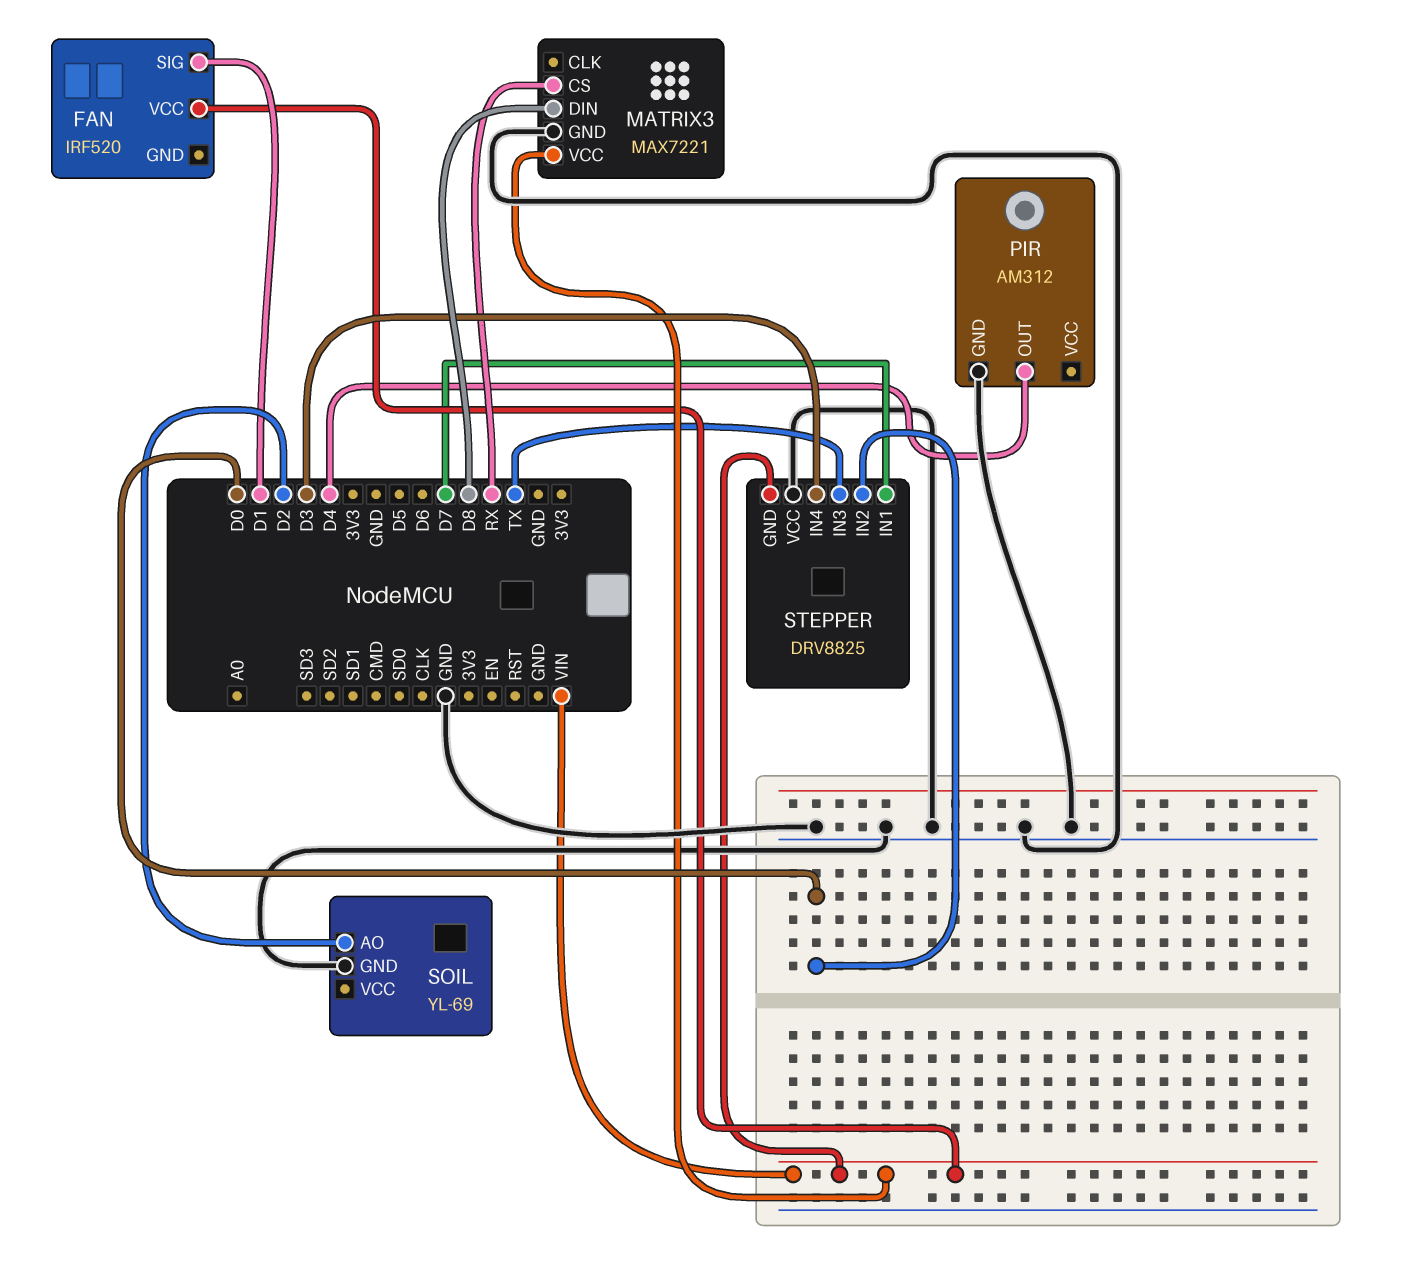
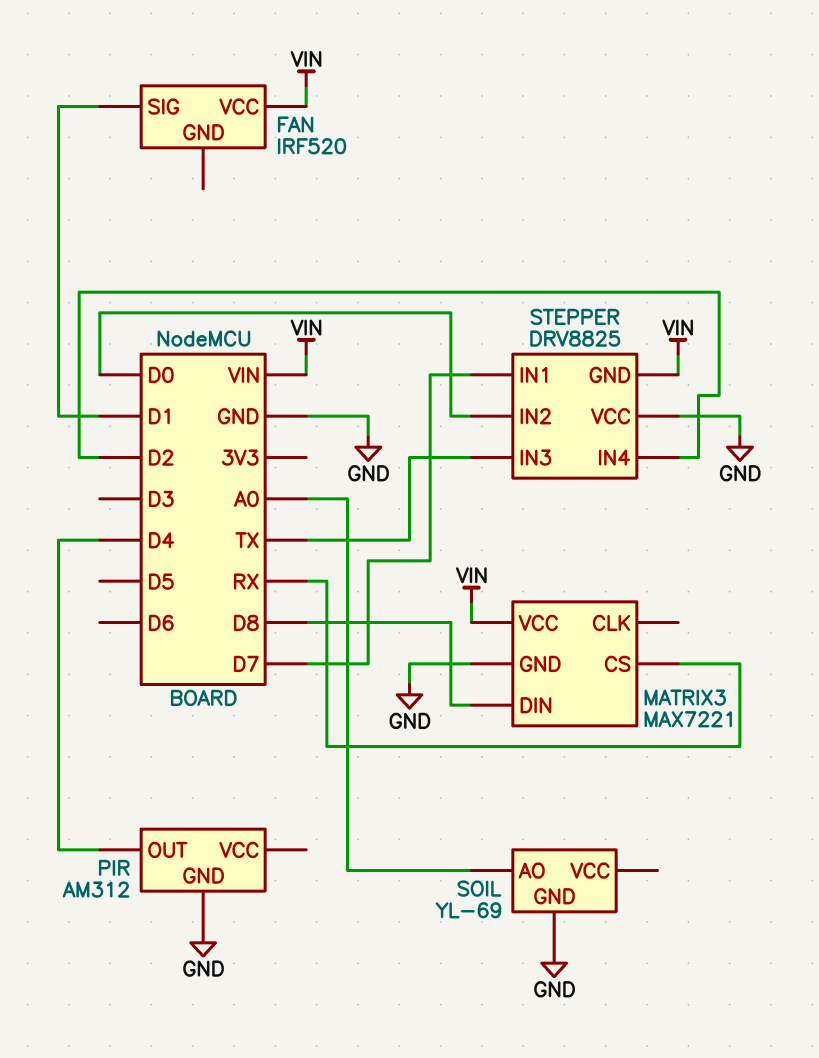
SOIL pin AO: D2 -> A0
STEPPER pin IN4: D3 -> D2

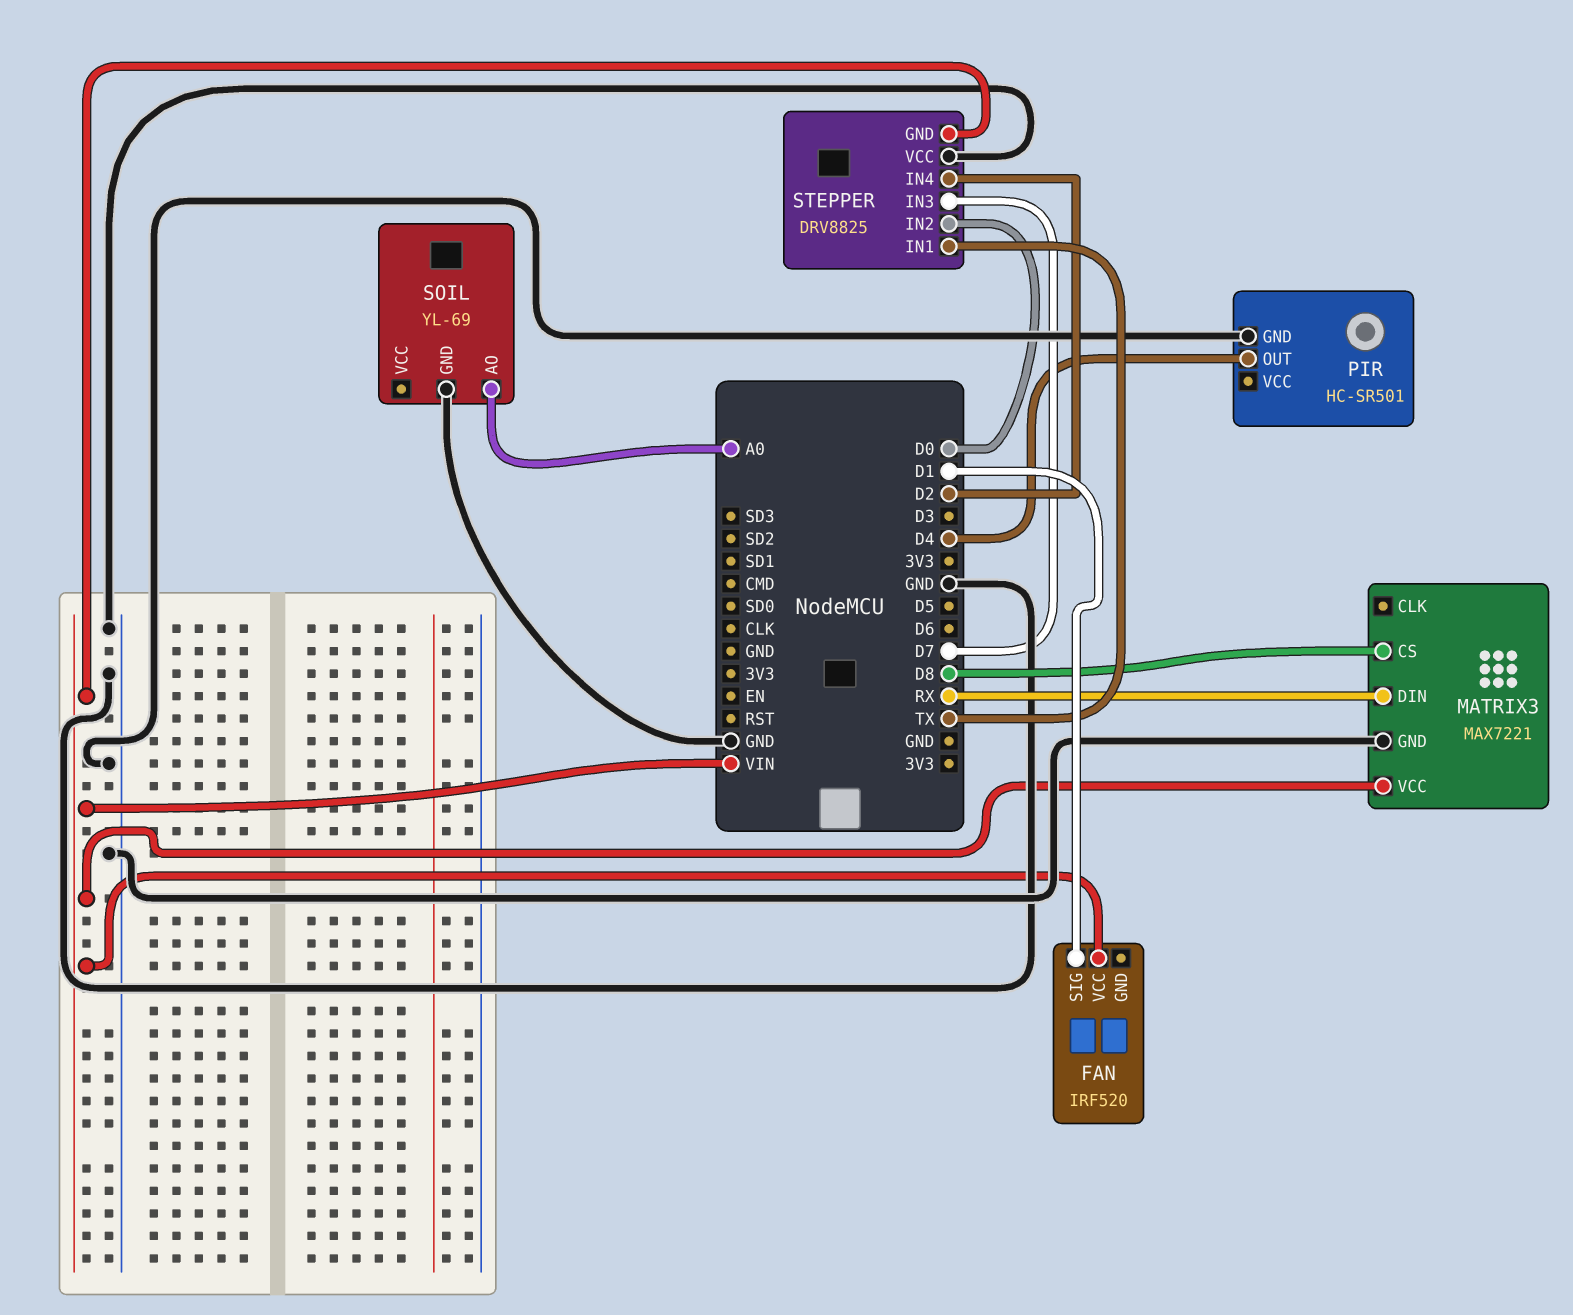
MATRIX3 pin CS: RX -> D8
MATRIX3 pin DIN: D8 -> RX
PIR: AM312 -> HC-SR501
STEPPER pin IN1: D7 -> TX
STEPPER pin IN3: TX -> D7

